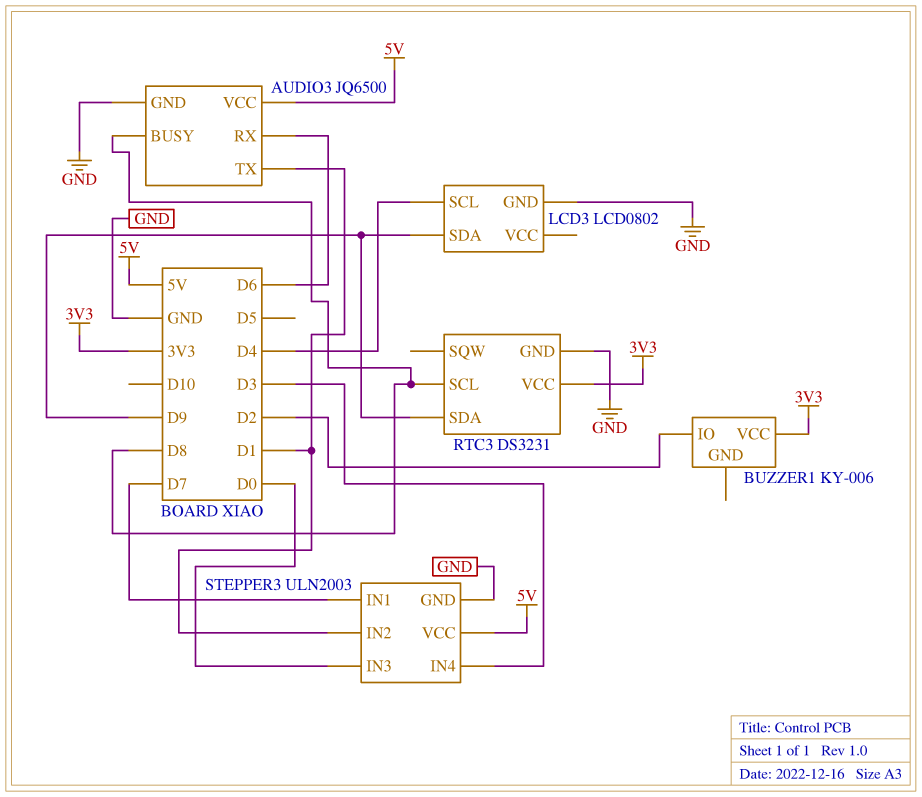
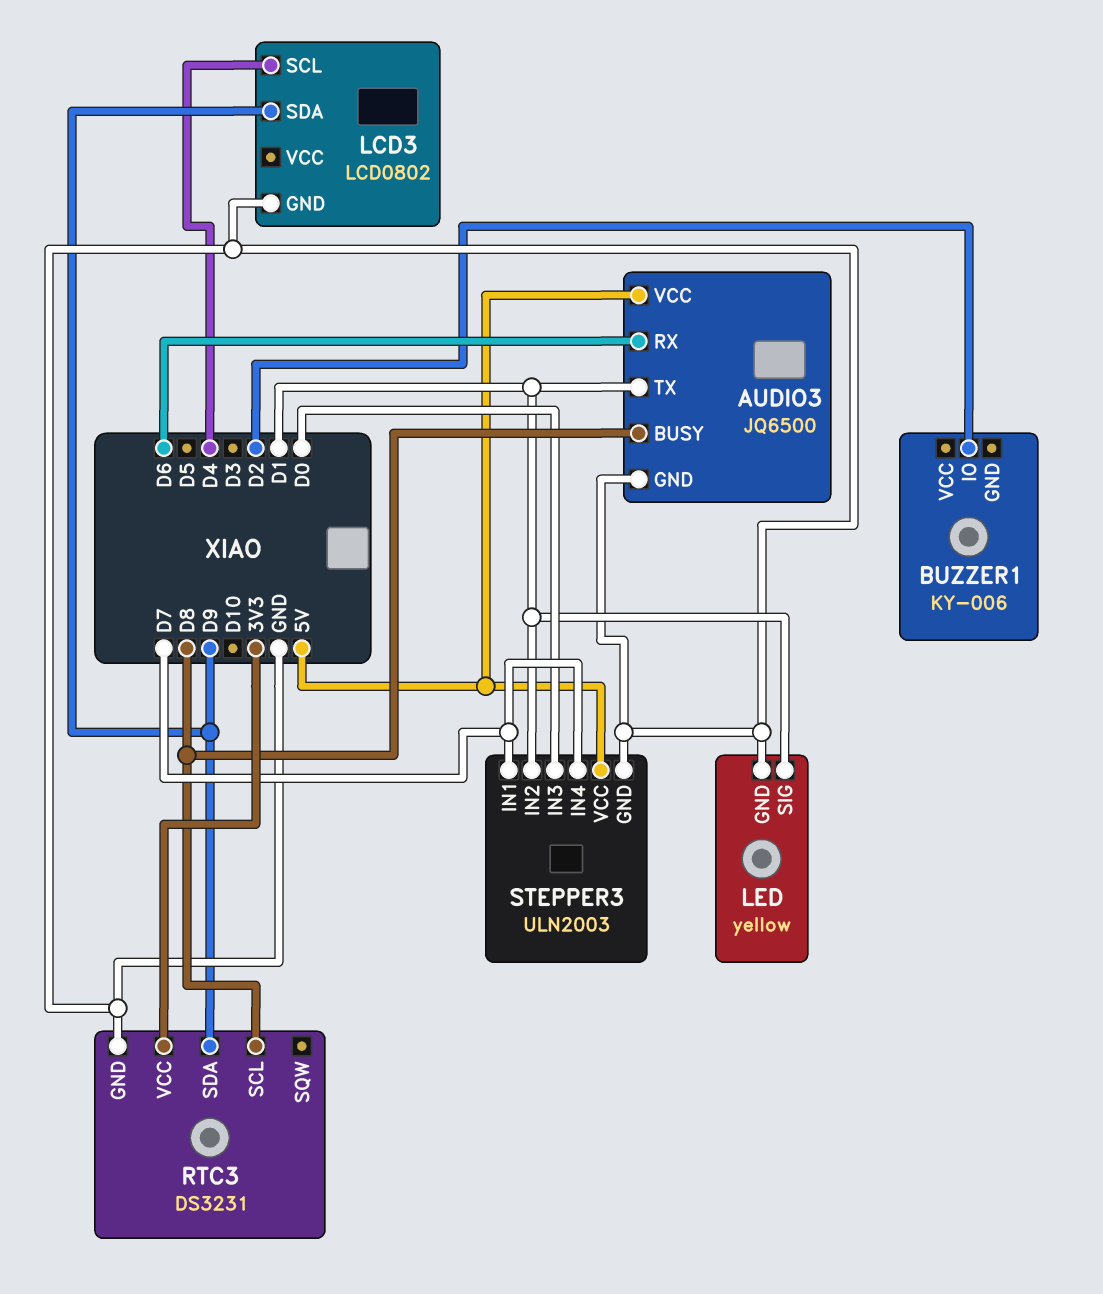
BUZZER1 pin VCC: 3V3 -> none
LED: none -> yellow
LED pin GND: none -> GND
LED pin SIG: none -> D1
STEPPER3 pin IN4: D3 -> D7

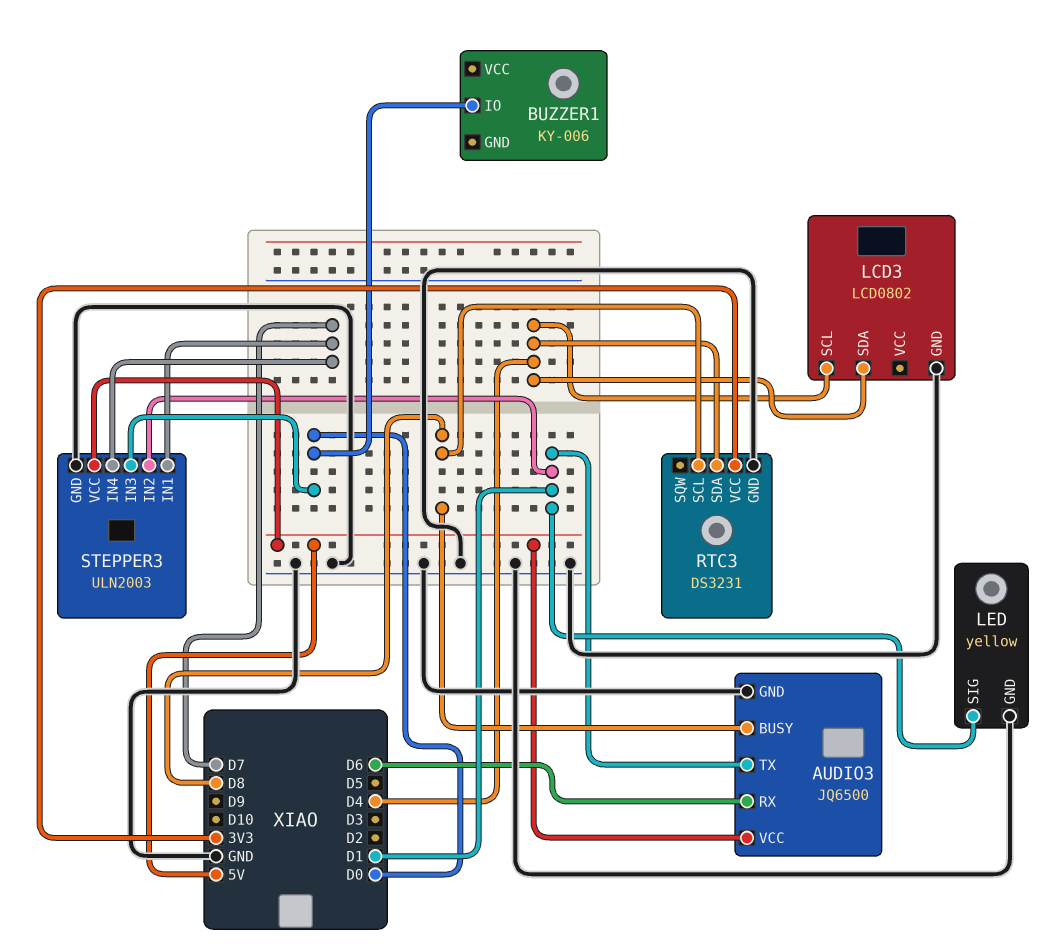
BUZZER1 pin IO: D2 -> D0
LCD3 pin SDA: D9 -> D4
RTC3 pin SDA: D9 -> D4

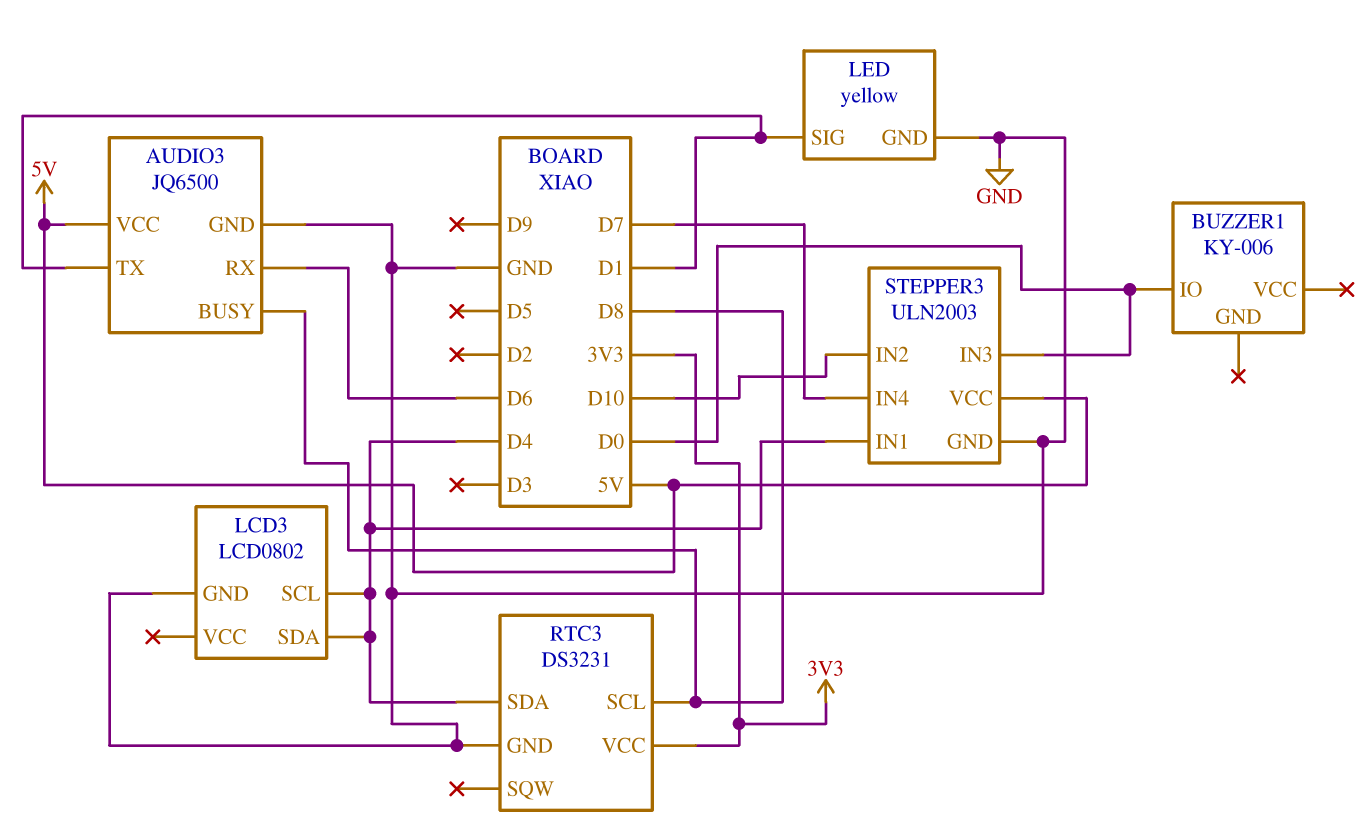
STEPPER3 pin IN1: D7 -> D4
STEPPER3 pin IN2: D1 -> D10

